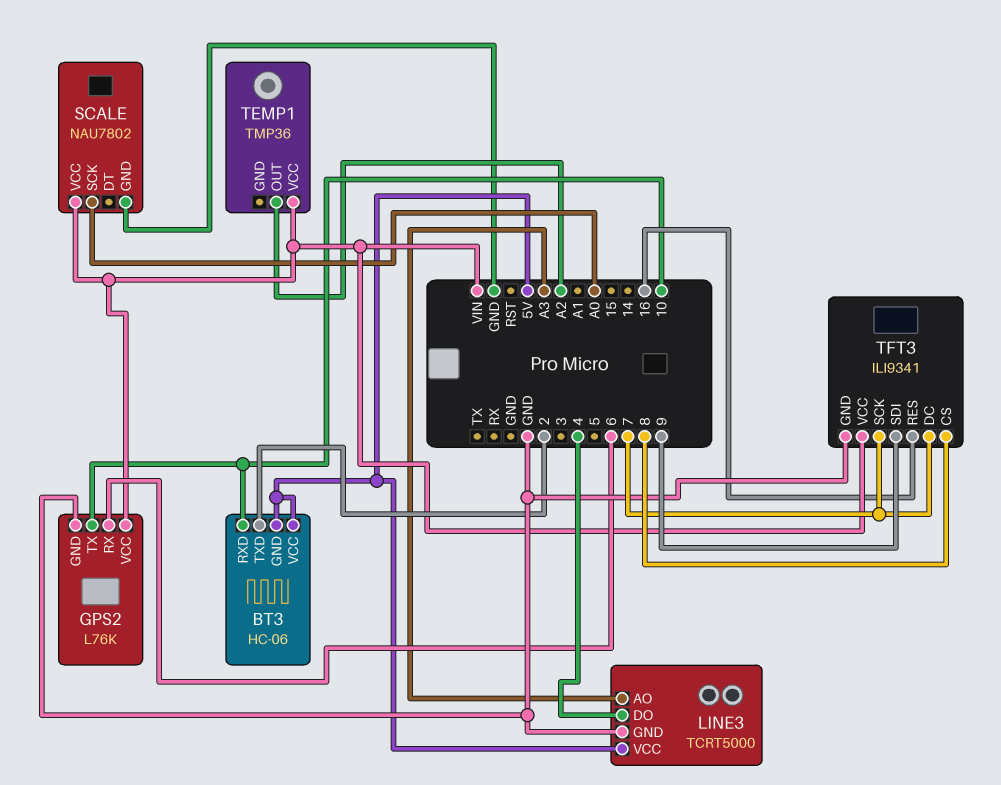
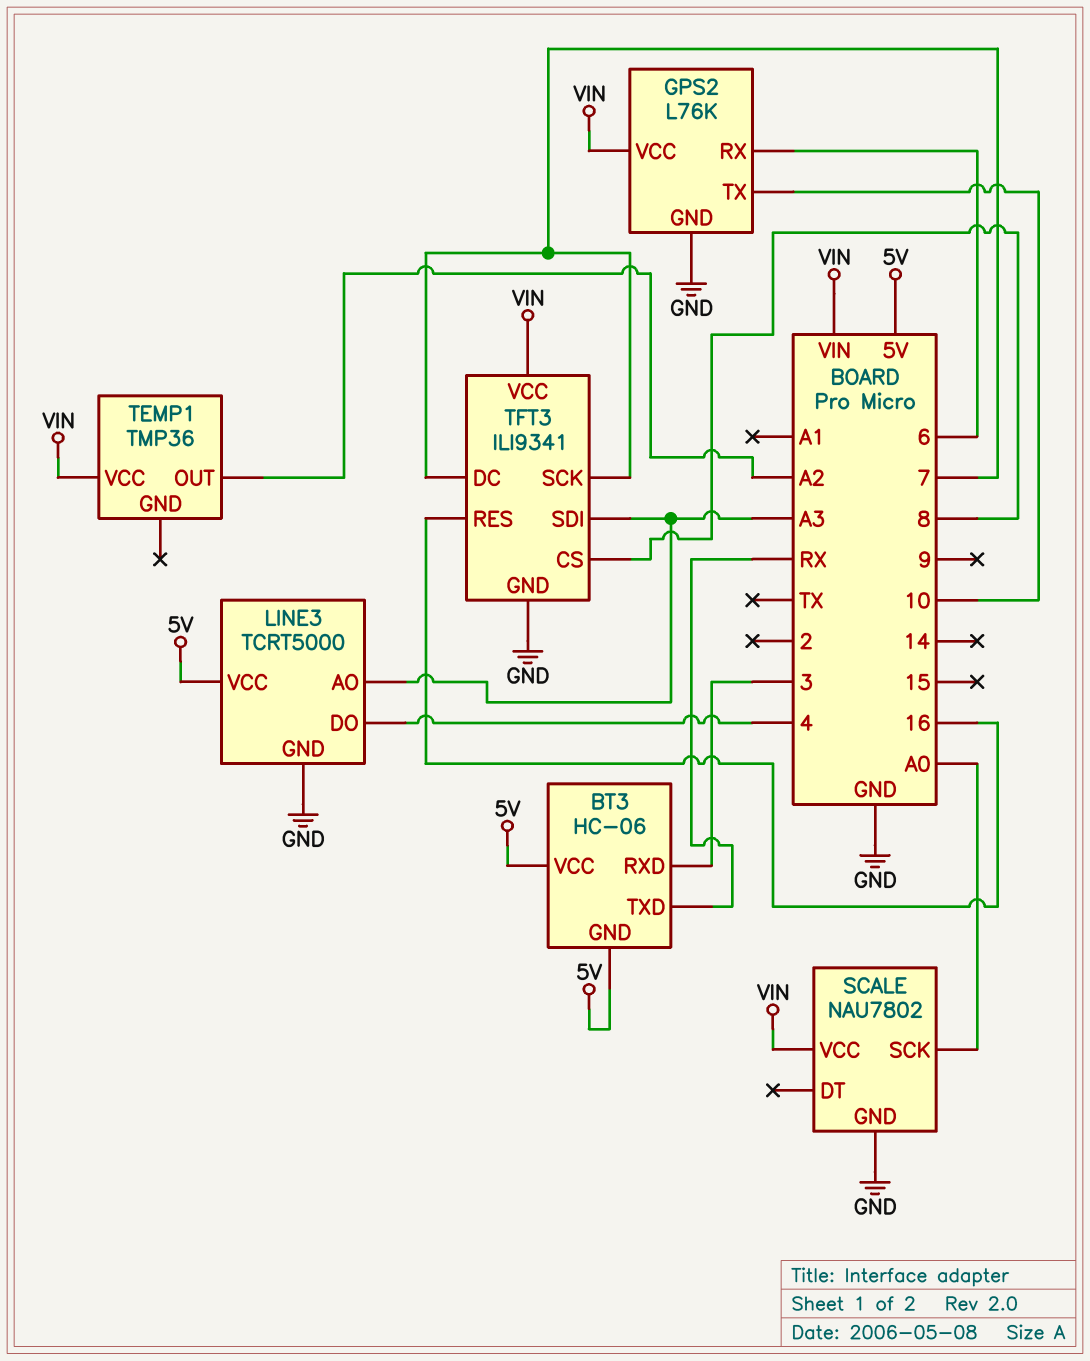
BT3 pin RXD: 10 -> 3
BT3 pin TXD: 2 -> RX
TFT3 pin SDI: 9 -> A3

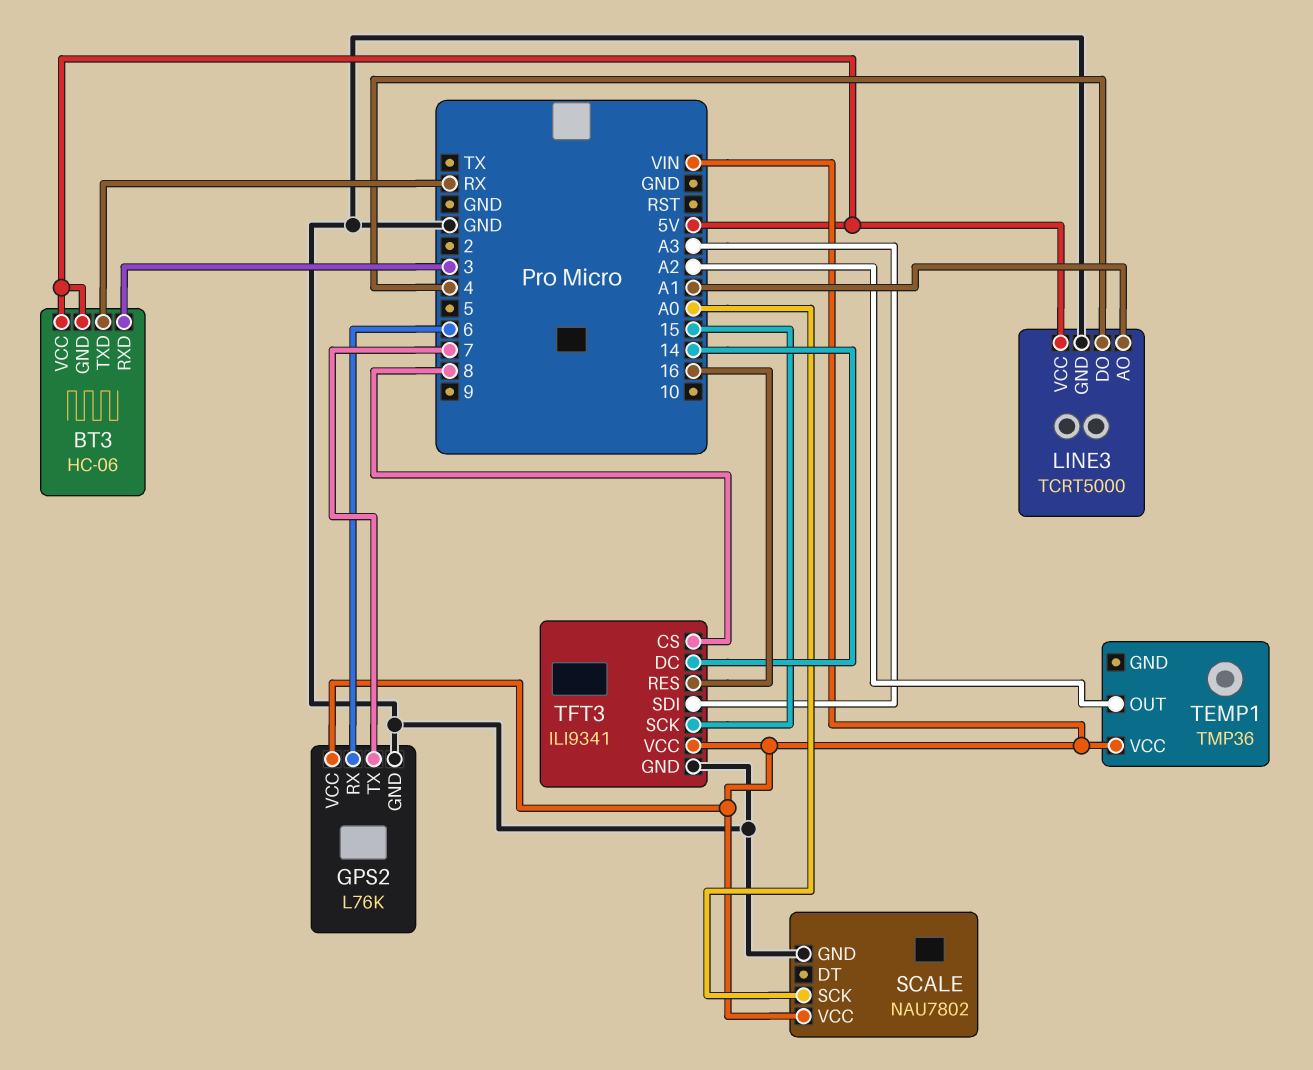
GPS2 pin TX: 10 -> 7
LINE3 pin AO: A3 -> A1
TFT3 pin DC: 7 -> 14
TFT3 pin SCK: 7 -> 15

